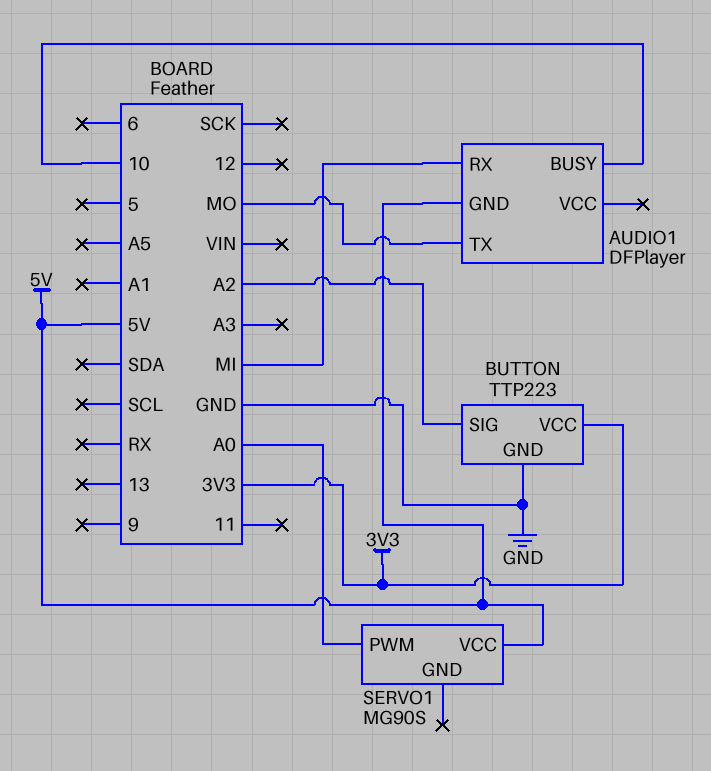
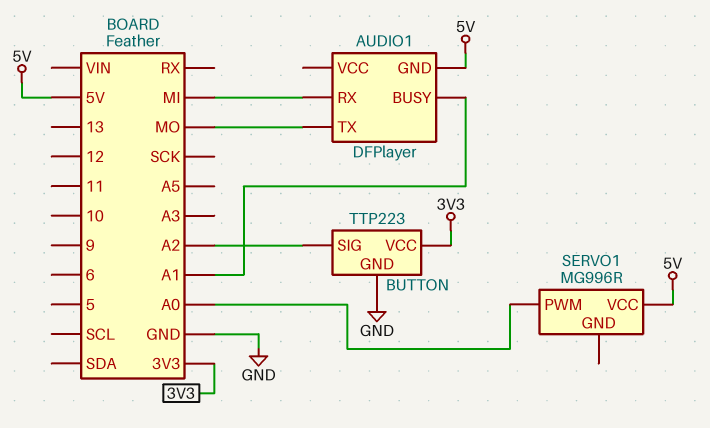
AUDIO1 pin BUSY: 10 -> A1
SERVO1: MG90S -> MG996R

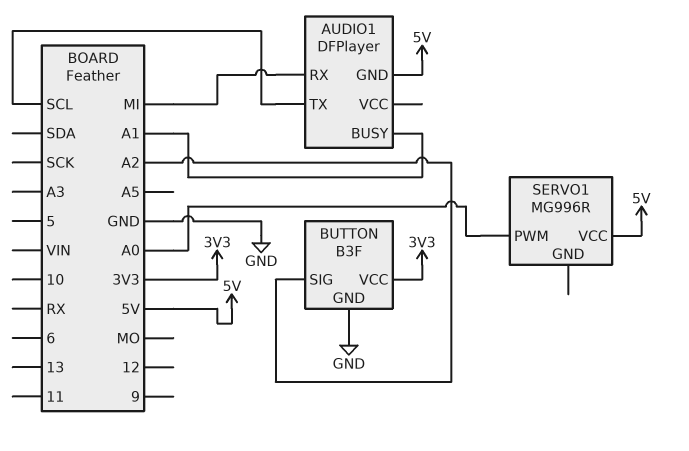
AUDIO1 pin TX: MO -> SCL
BUTTON: TTP223 -> B3F

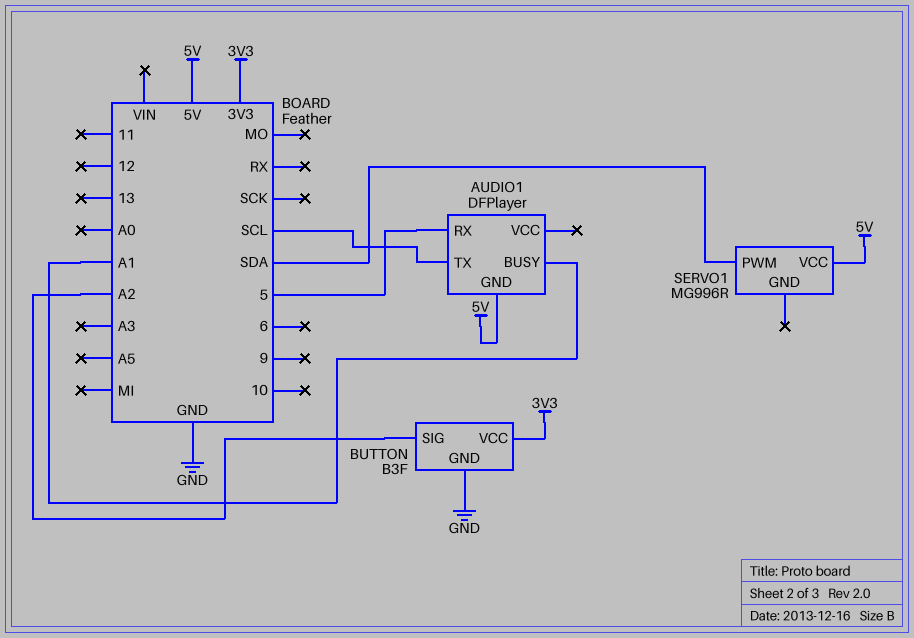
AUDIO1 pin RX: MI -> 5
SERVO1 pin PWM: A0 -> SDA

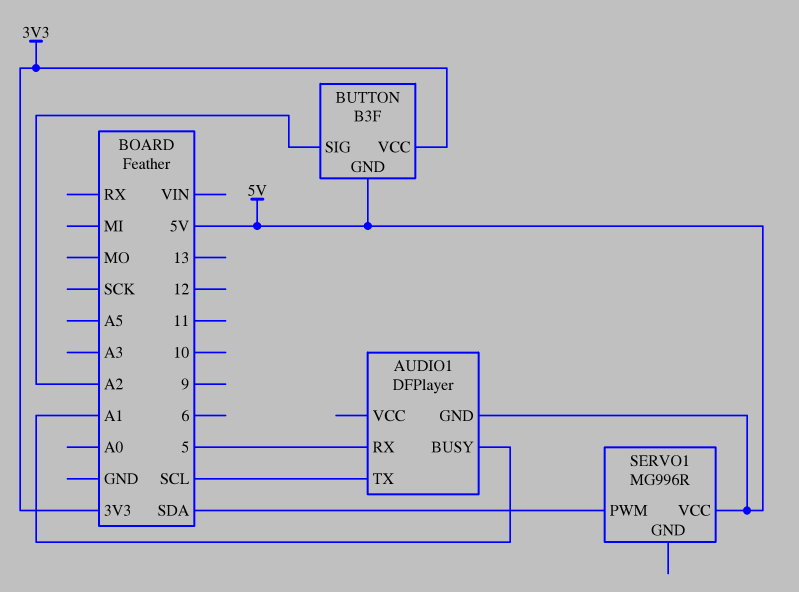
BUTTON pin GND: GND -> 5V

